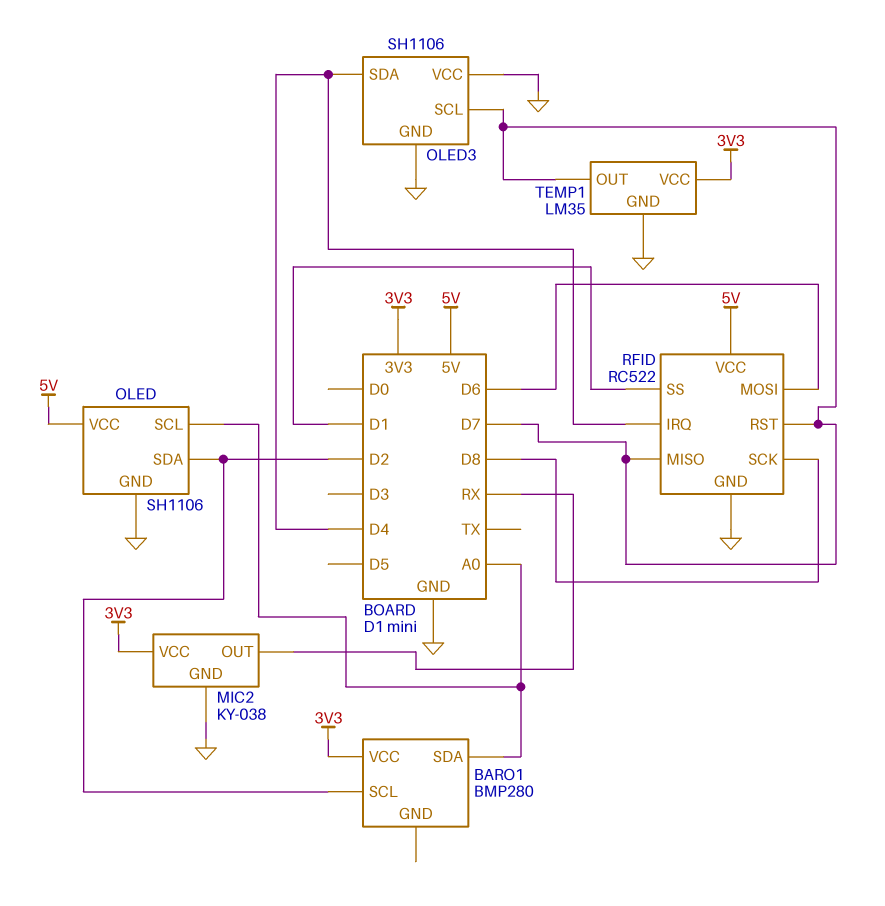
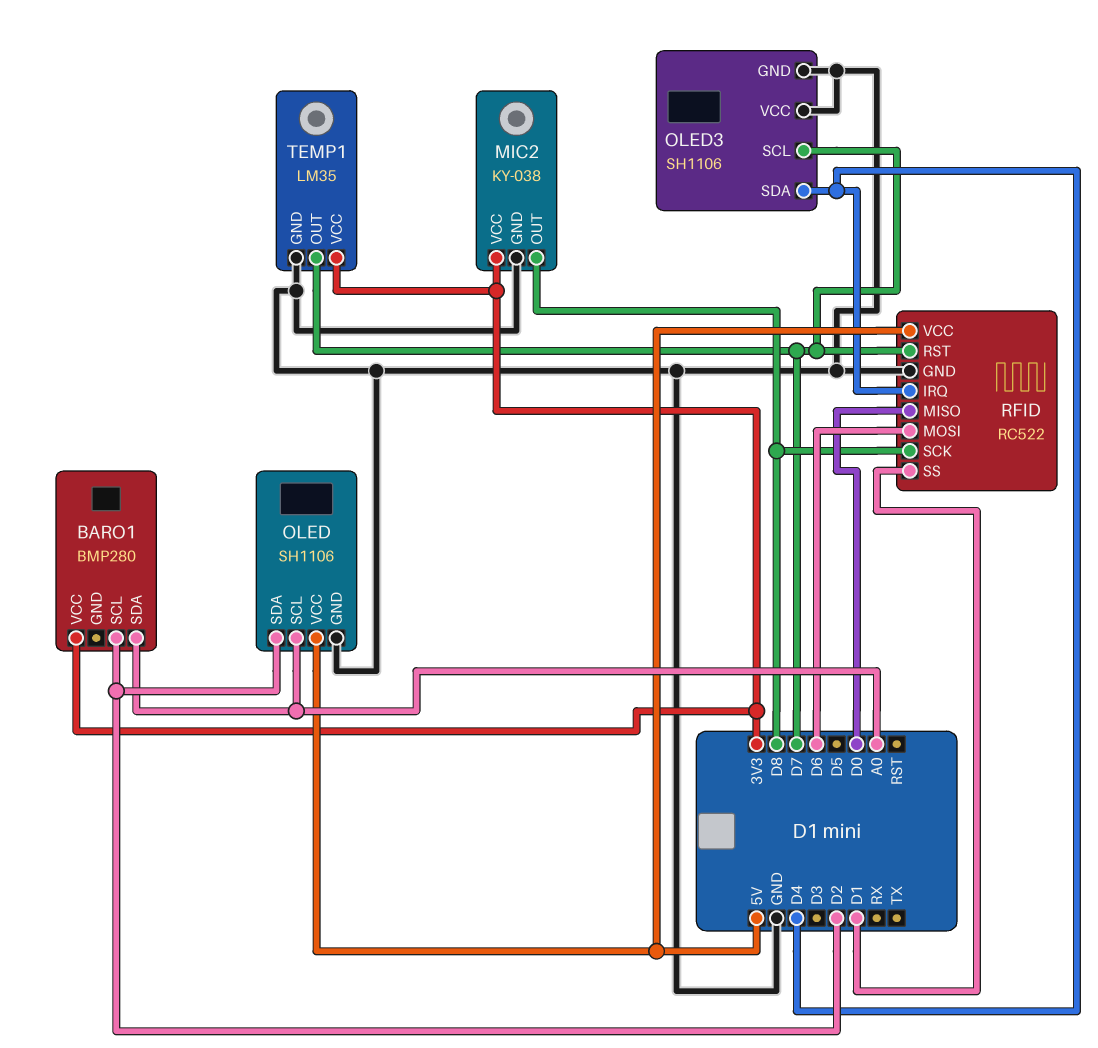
MIC2 pin OUT: RX -> D8
RFID pin MISO: D7 -> D0

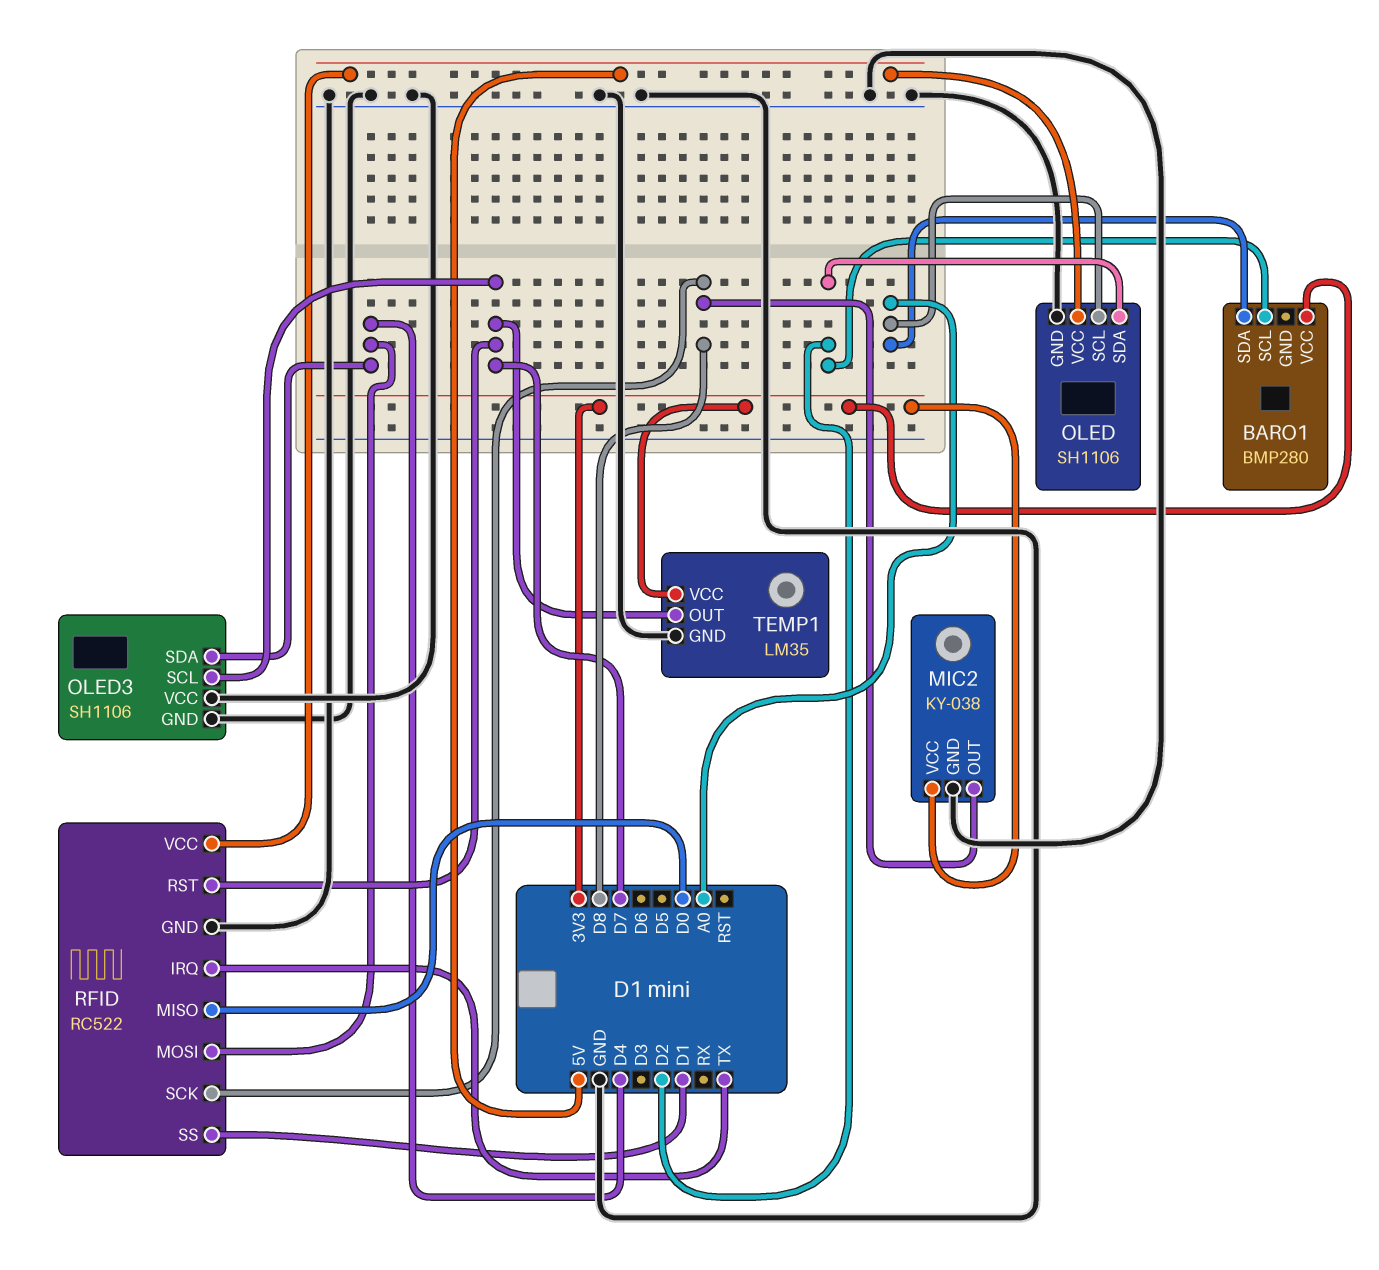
RFID pin IRQ: D4 -> TX
RFID pin MOSI: D6 -> D4

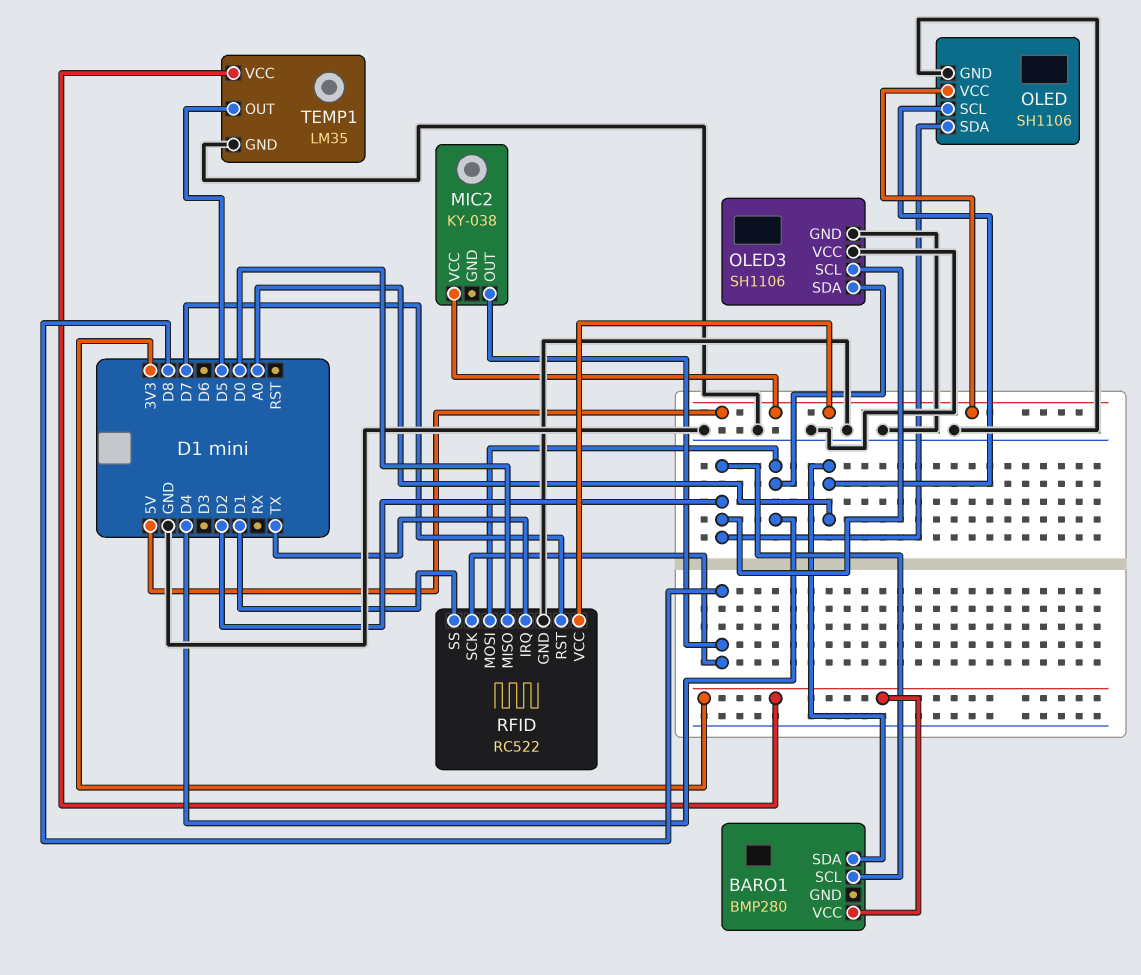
MIC2 pin GND: GND -> none
MIC2 pin VCC: 3V3 -> 5V
OLED3 pin SCL: D7 -> D2
TEMP1 pin OUT: D7 -> D5

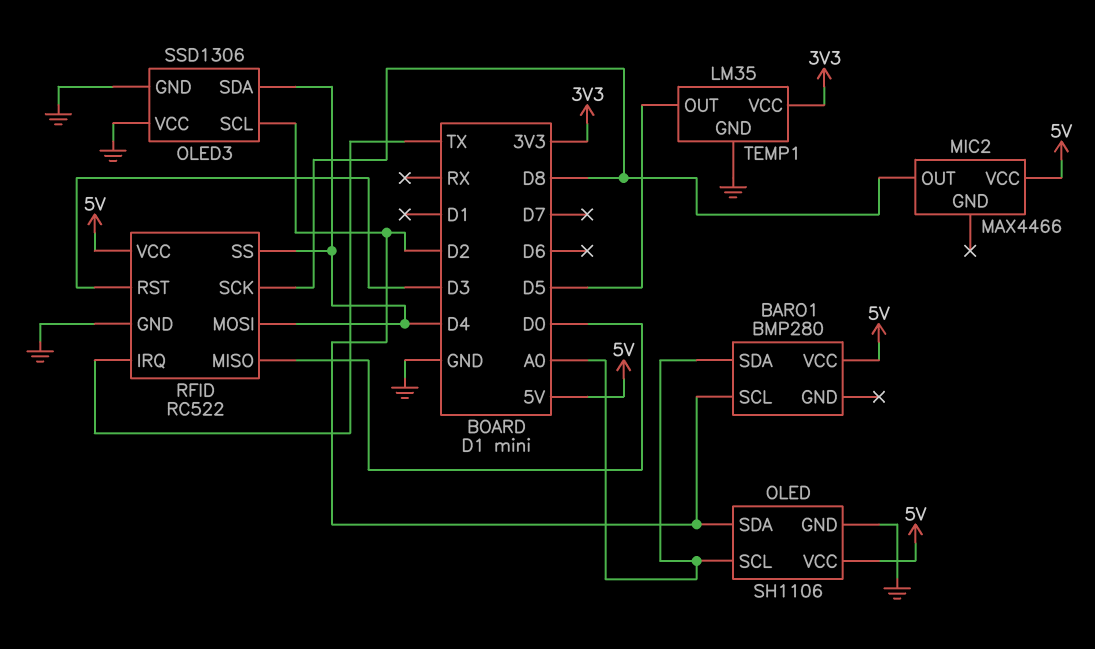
BARO1 pin VCC: 3V3 -> 5V
MIC2: KY-038 -> MAX4466
OLED3: SH1106 -> SSD1306
RFID pin RST: D7 -> D3
RFID pin SS: D1 -> D4

